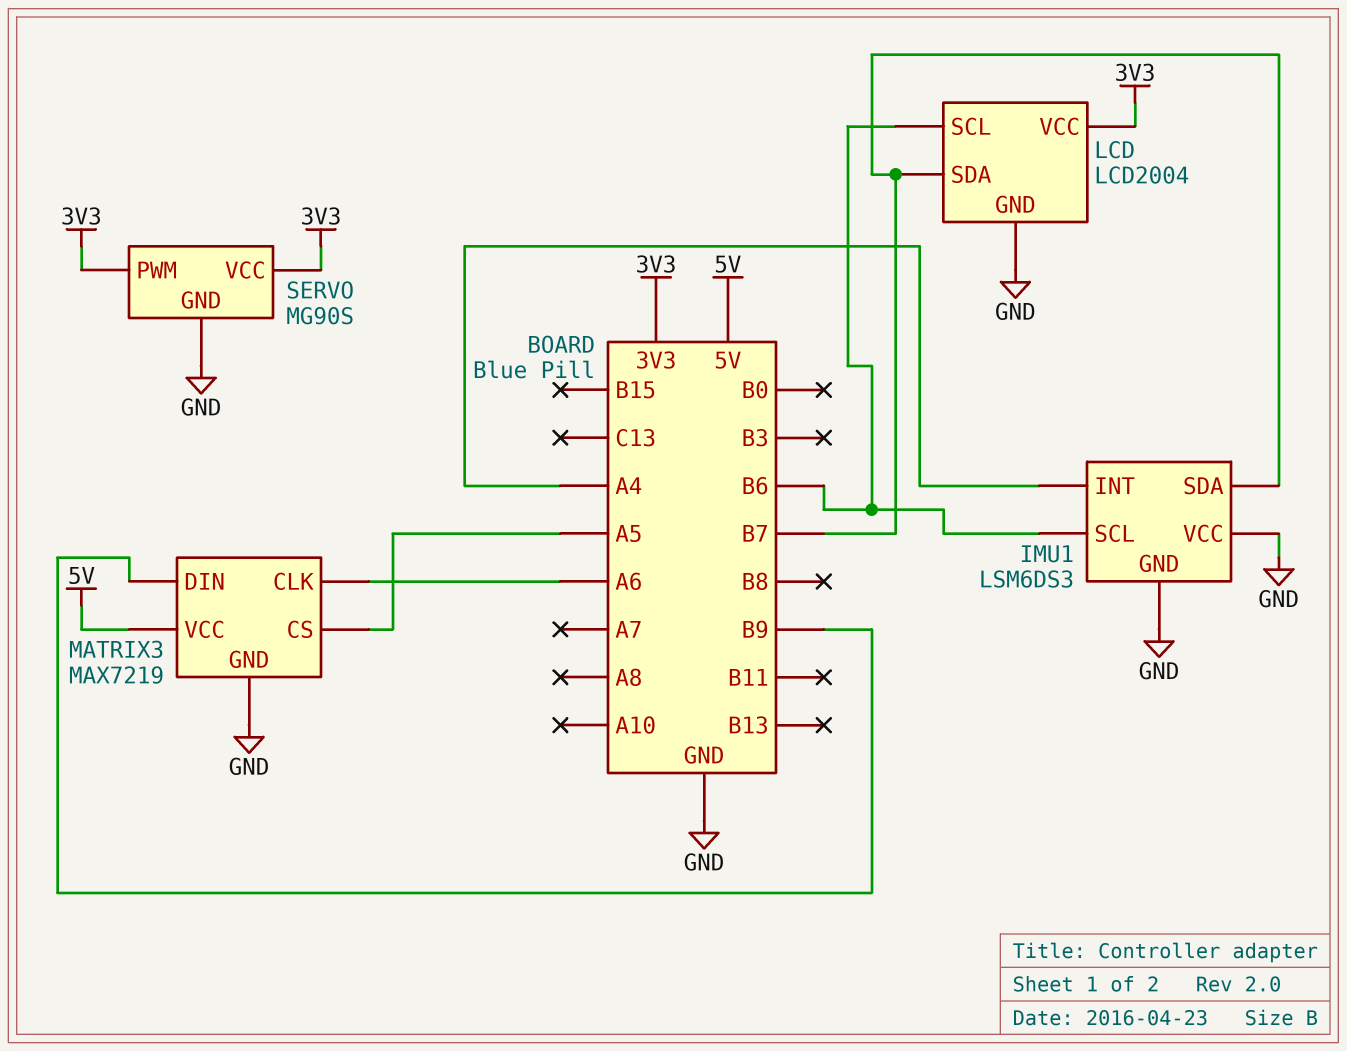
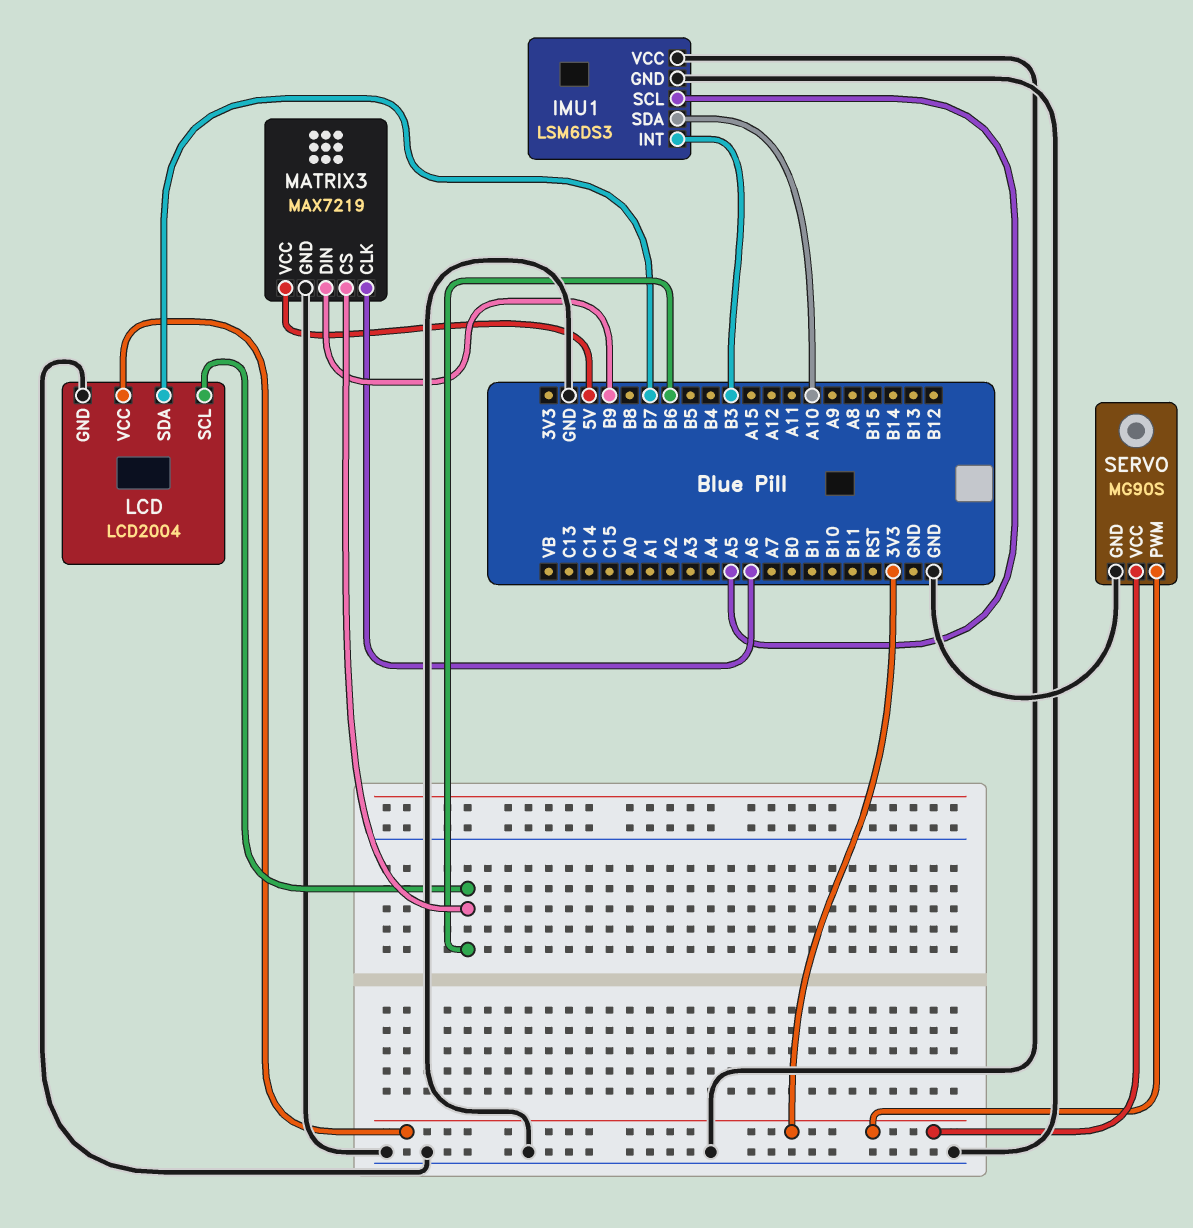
IMU1 pin INT: A4 -> B3
IMU1 pin SCL: B6 -> A5
IMU1 pin SDA: B7 -> A10
MATRIX3 pin CS: A5 -> B6

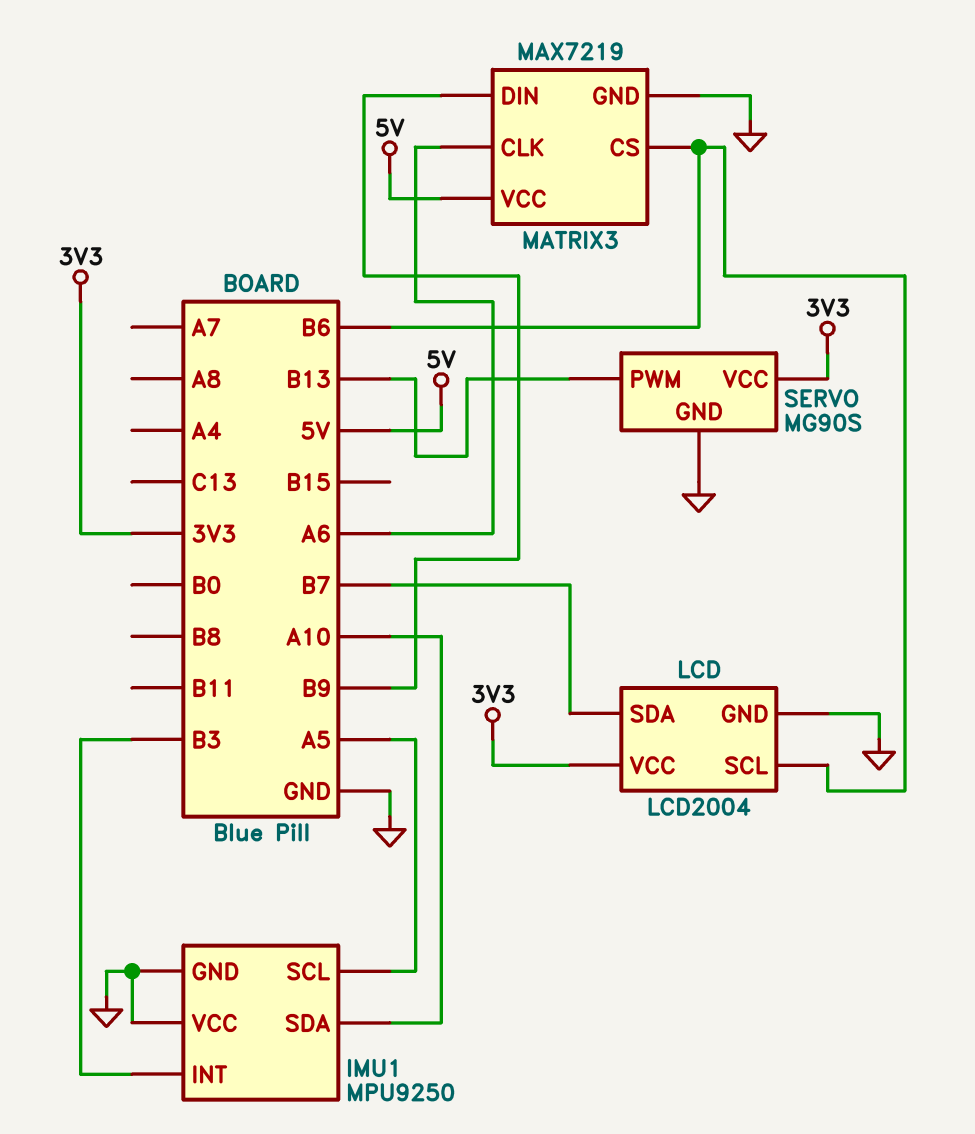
IMU1: LSM6DS3 -> MPU9250
SERVO pin PWM: 3V3 -> B13

